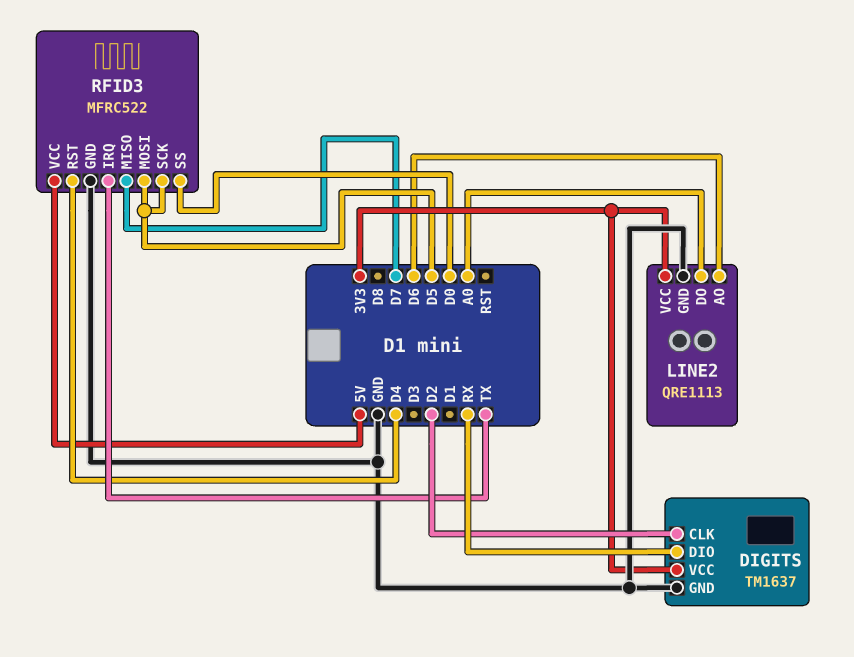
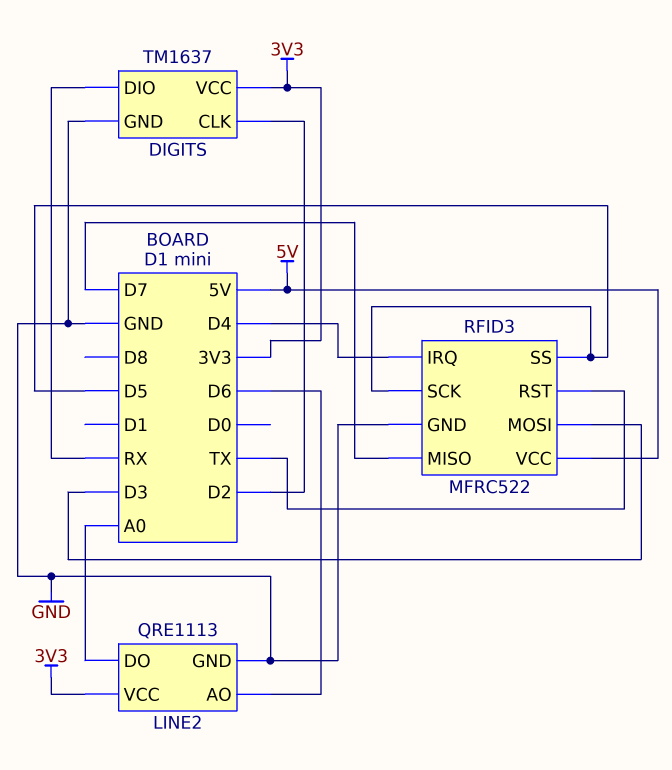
RFID3 pin IRQ: TX -> D4
RFID3 pin MOSI: D5 -> D3
RFID3 pin RST: D4 -> TX
RFID3 pin SS: D0 -> D5

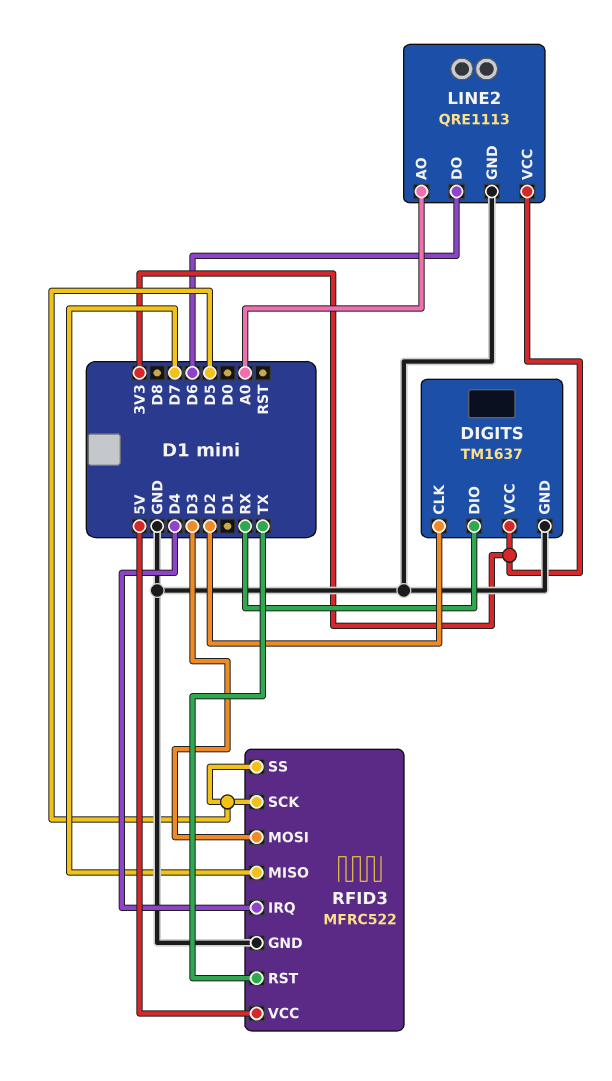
LINE2 pin AO: D6 -> A0
LINE2 pin DO: A0 -> D6

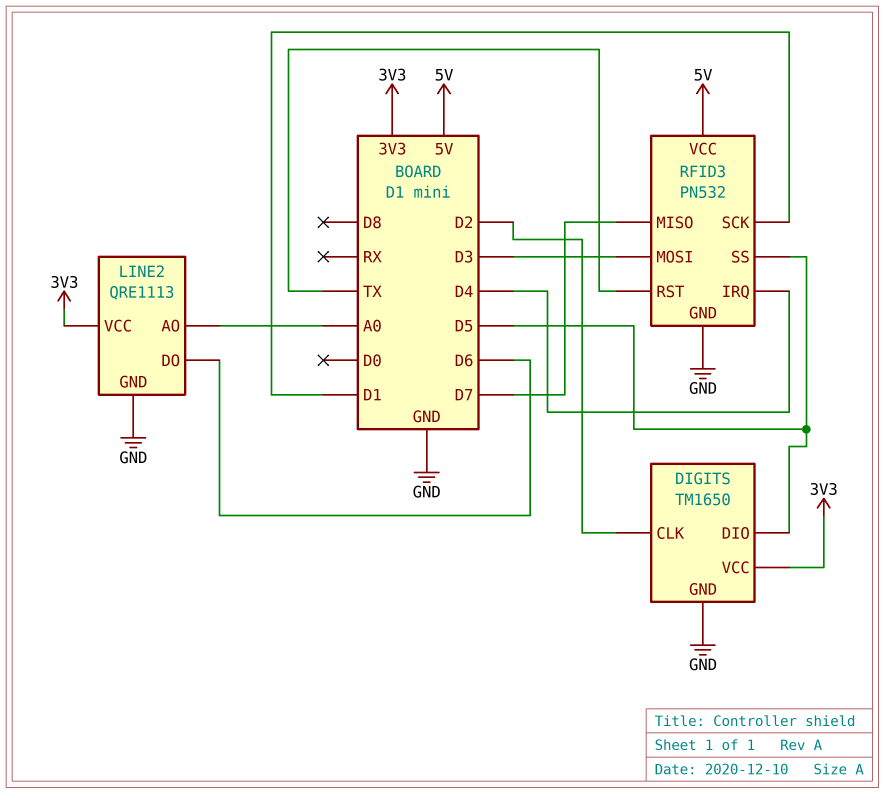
DIGITS: TM1637 -> TM1650
DIGITS pin DIO: RX -> D5
RFID3: MFRC522 -> PN532
RFID3 pin SCK: D5 -> D1

